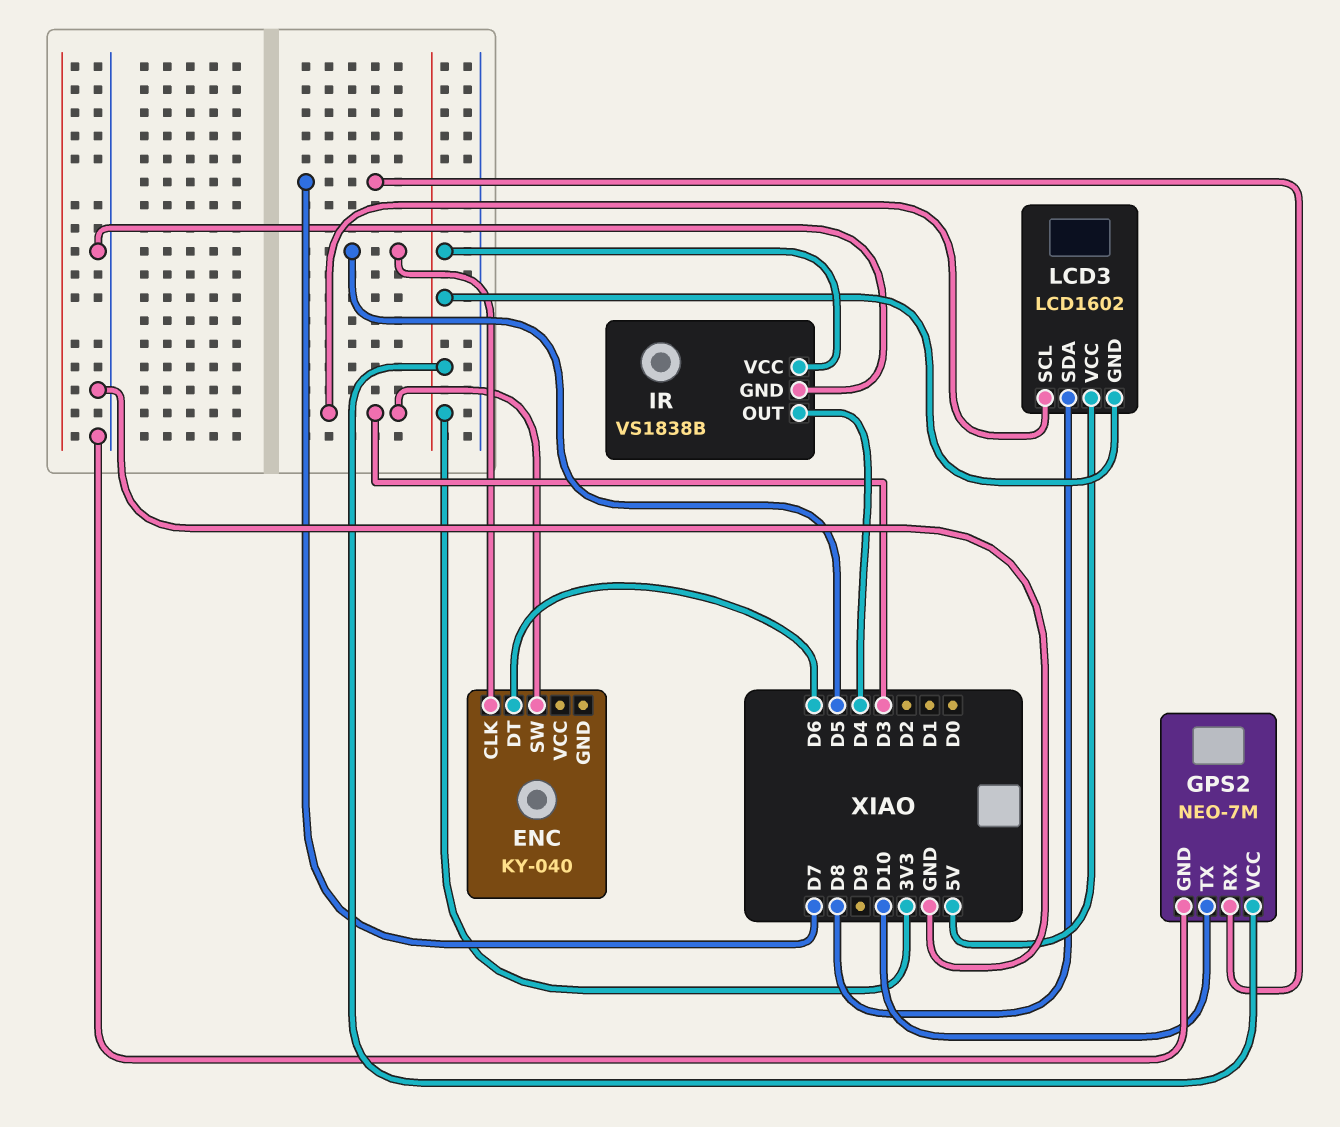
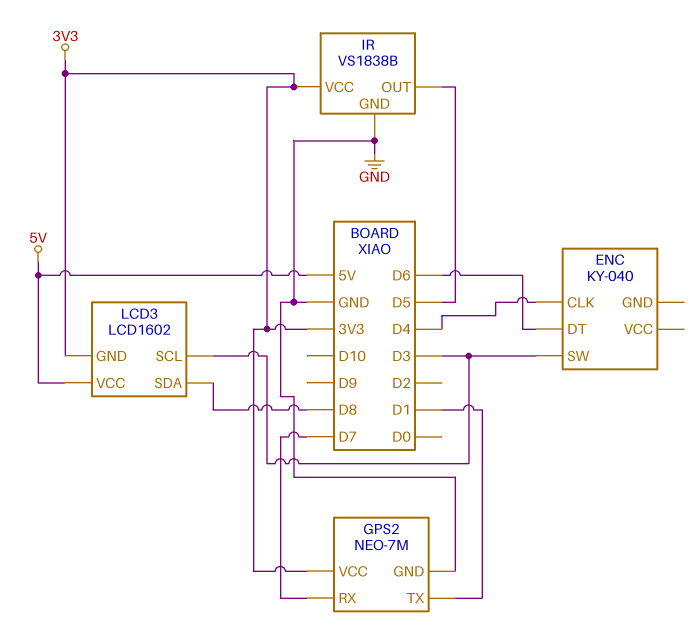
ENC pin CLK: D5 -> D4
GPS2 pin TX: D10 -> D1
IR pin OUT: D4 -> D5

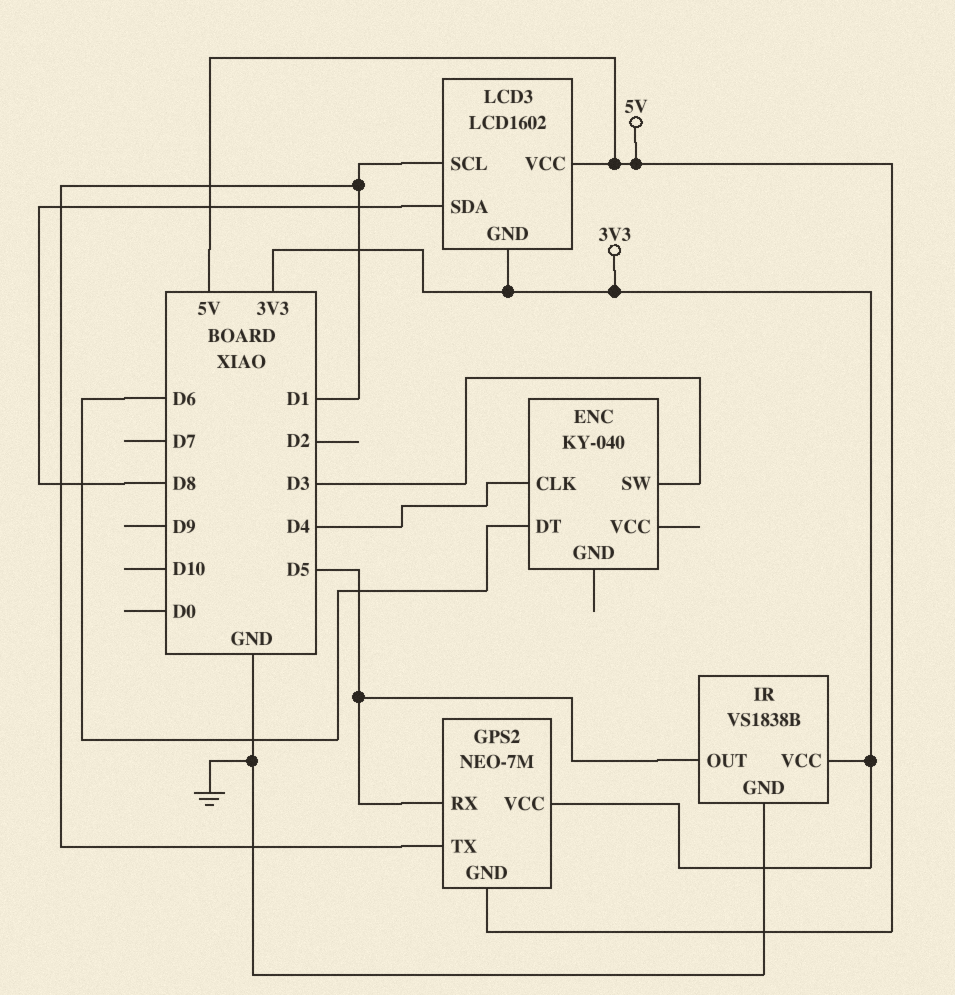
GPS2 pin GND: GND -> 5V
GPS2 pin RX: D7 -> D5
LCD3 pin SCL: D3 -> D1

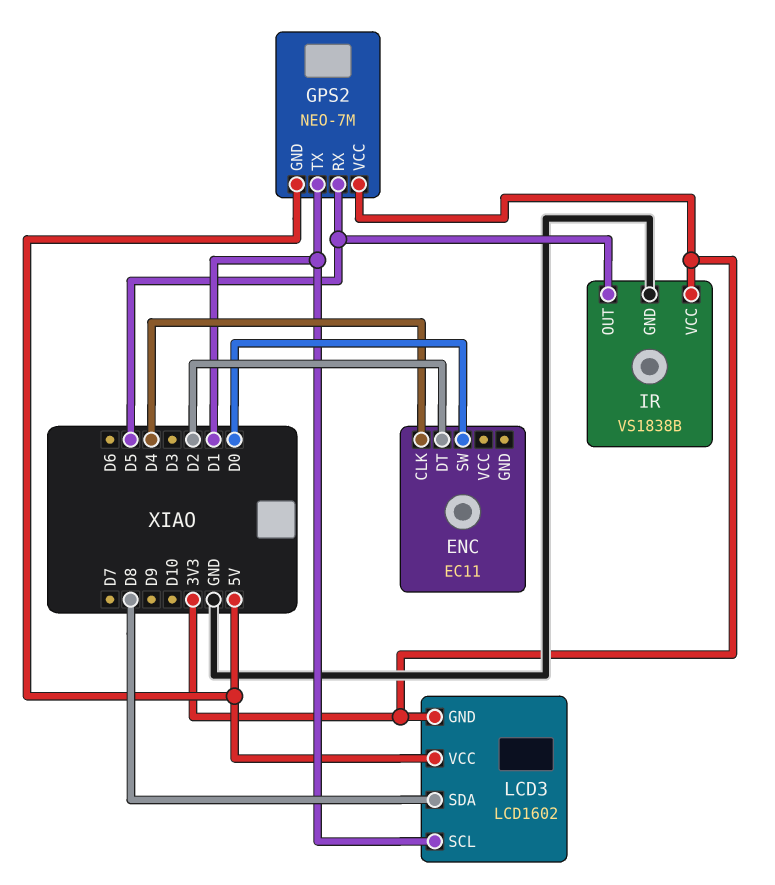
ENC: KY-040 -> EC11
ENC pin DT: D6 -> D2
ENC pin SW: D3 -> D0

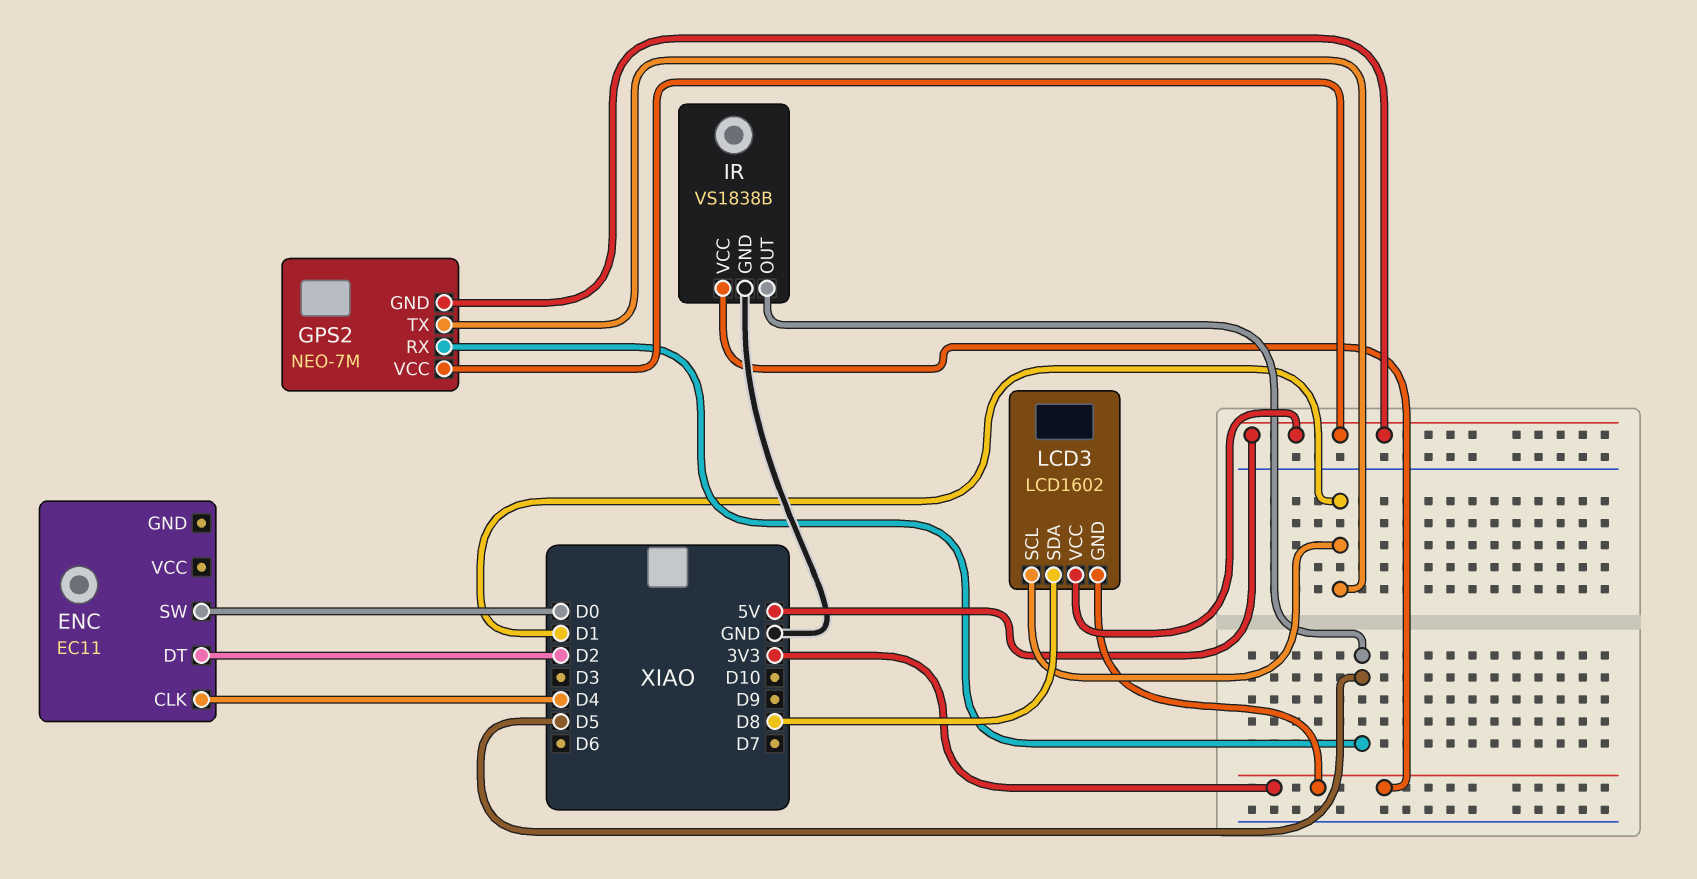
GPS2 pin VCC: 3V3 -> 5V

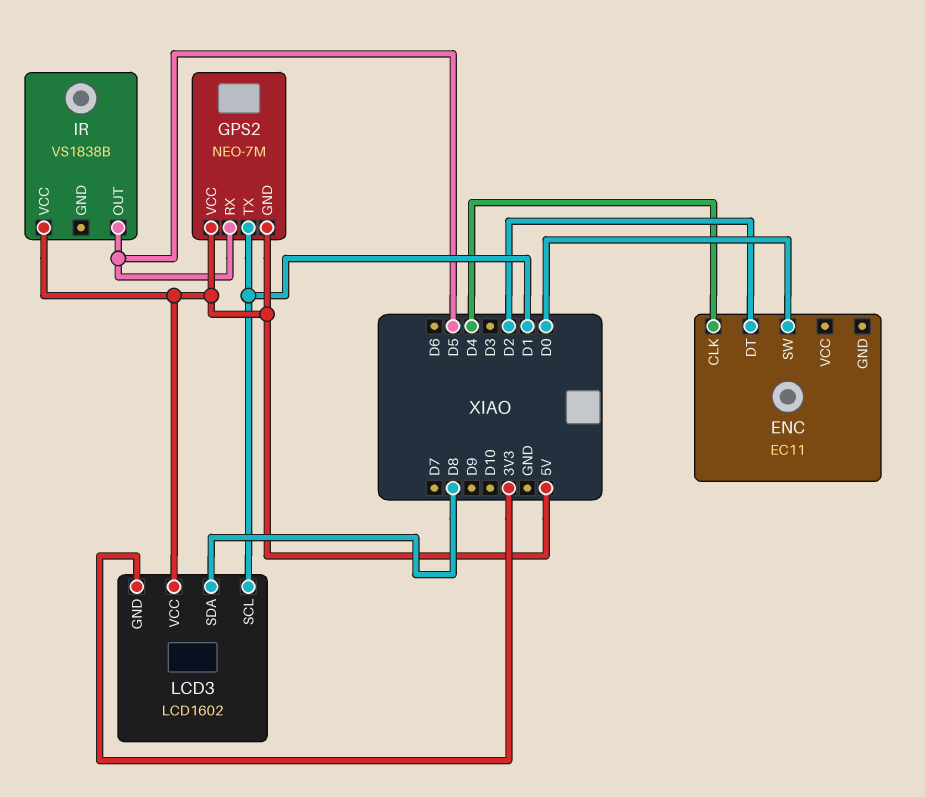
IR pin GND: GND -> none
IR pin VCC: 3V3 -> 5V

